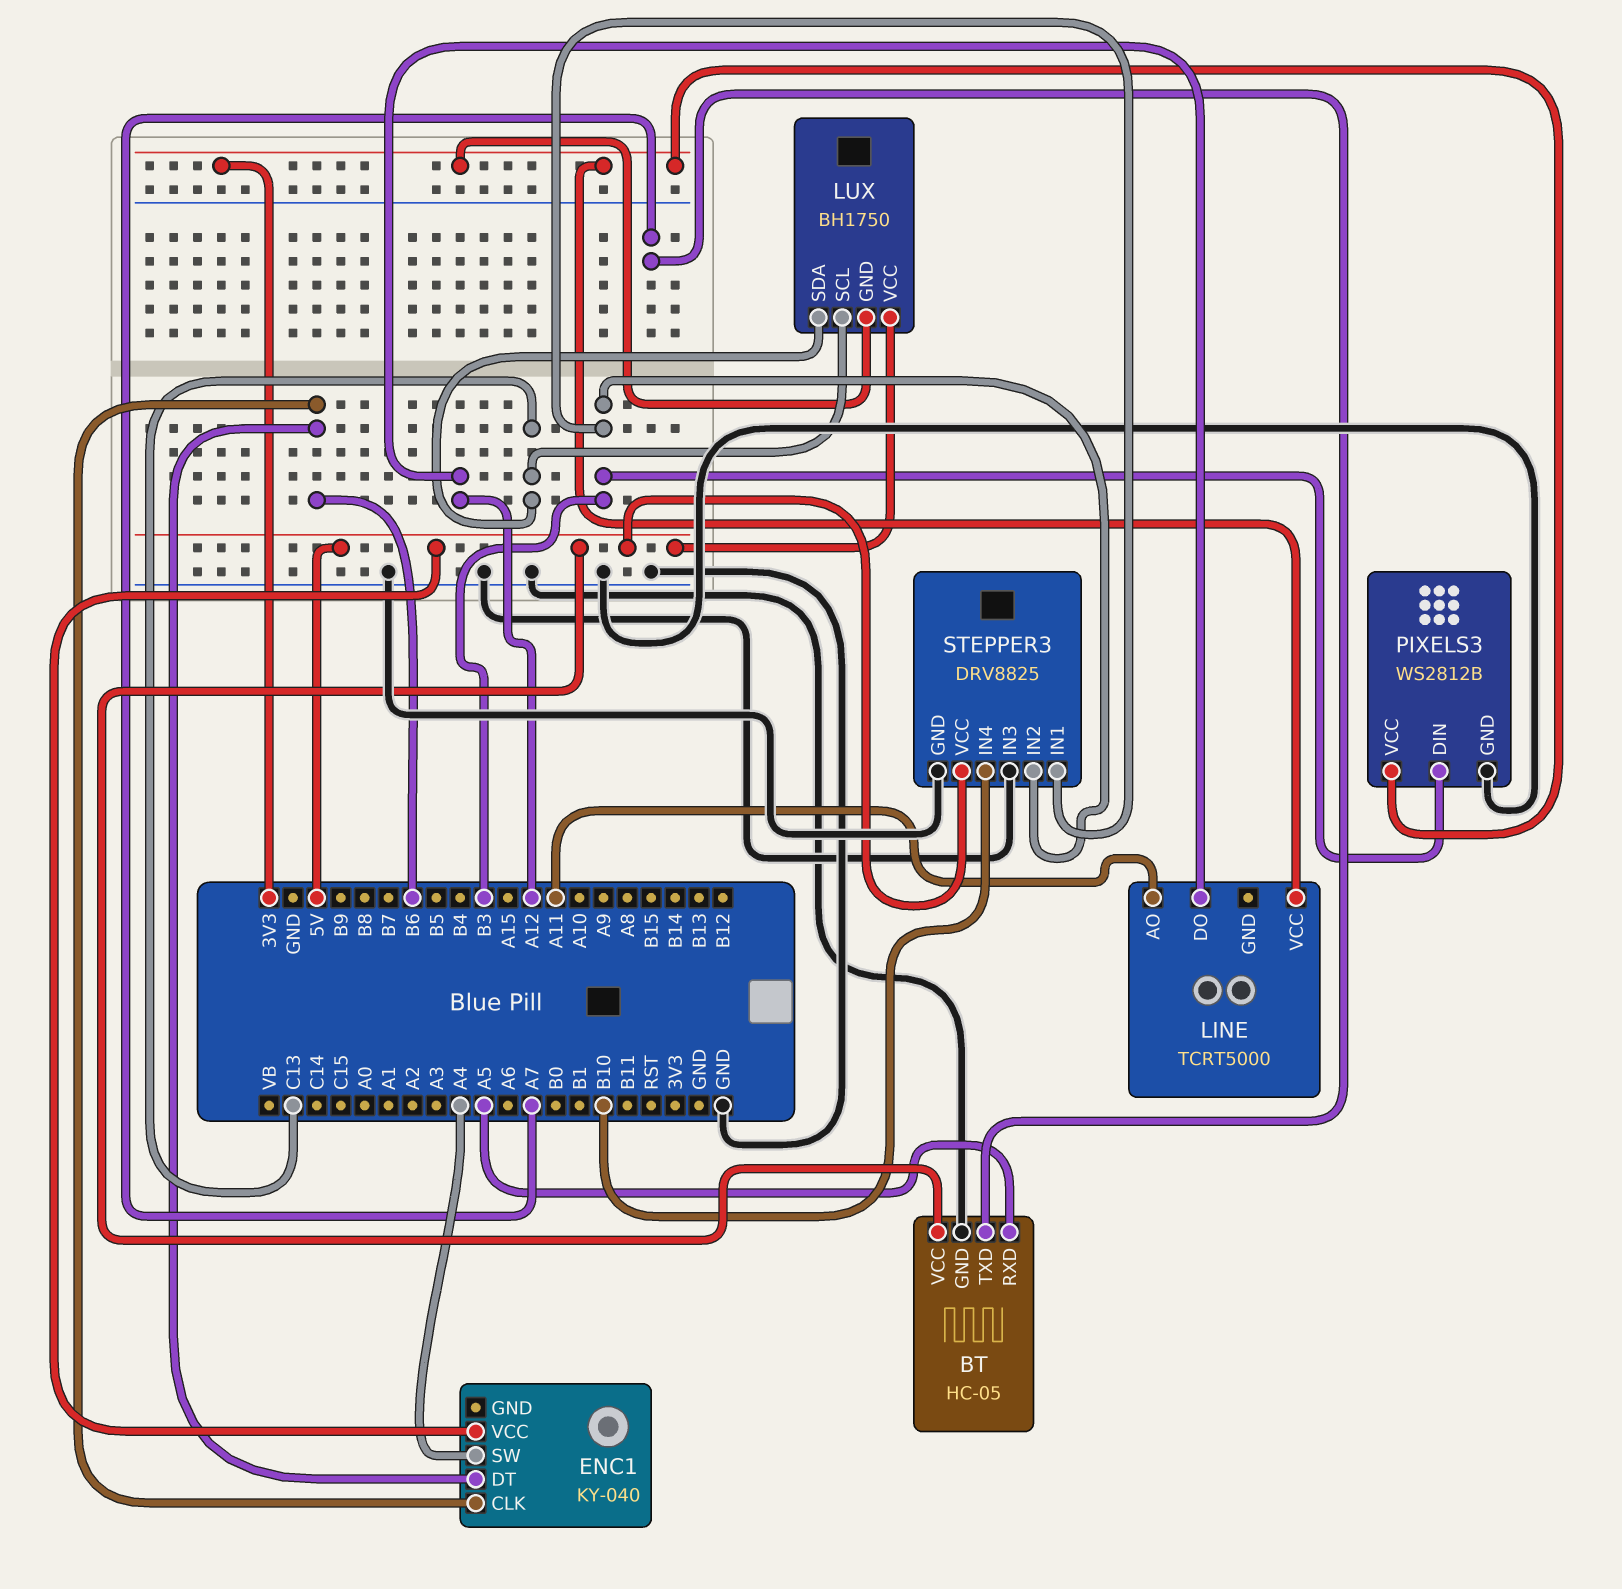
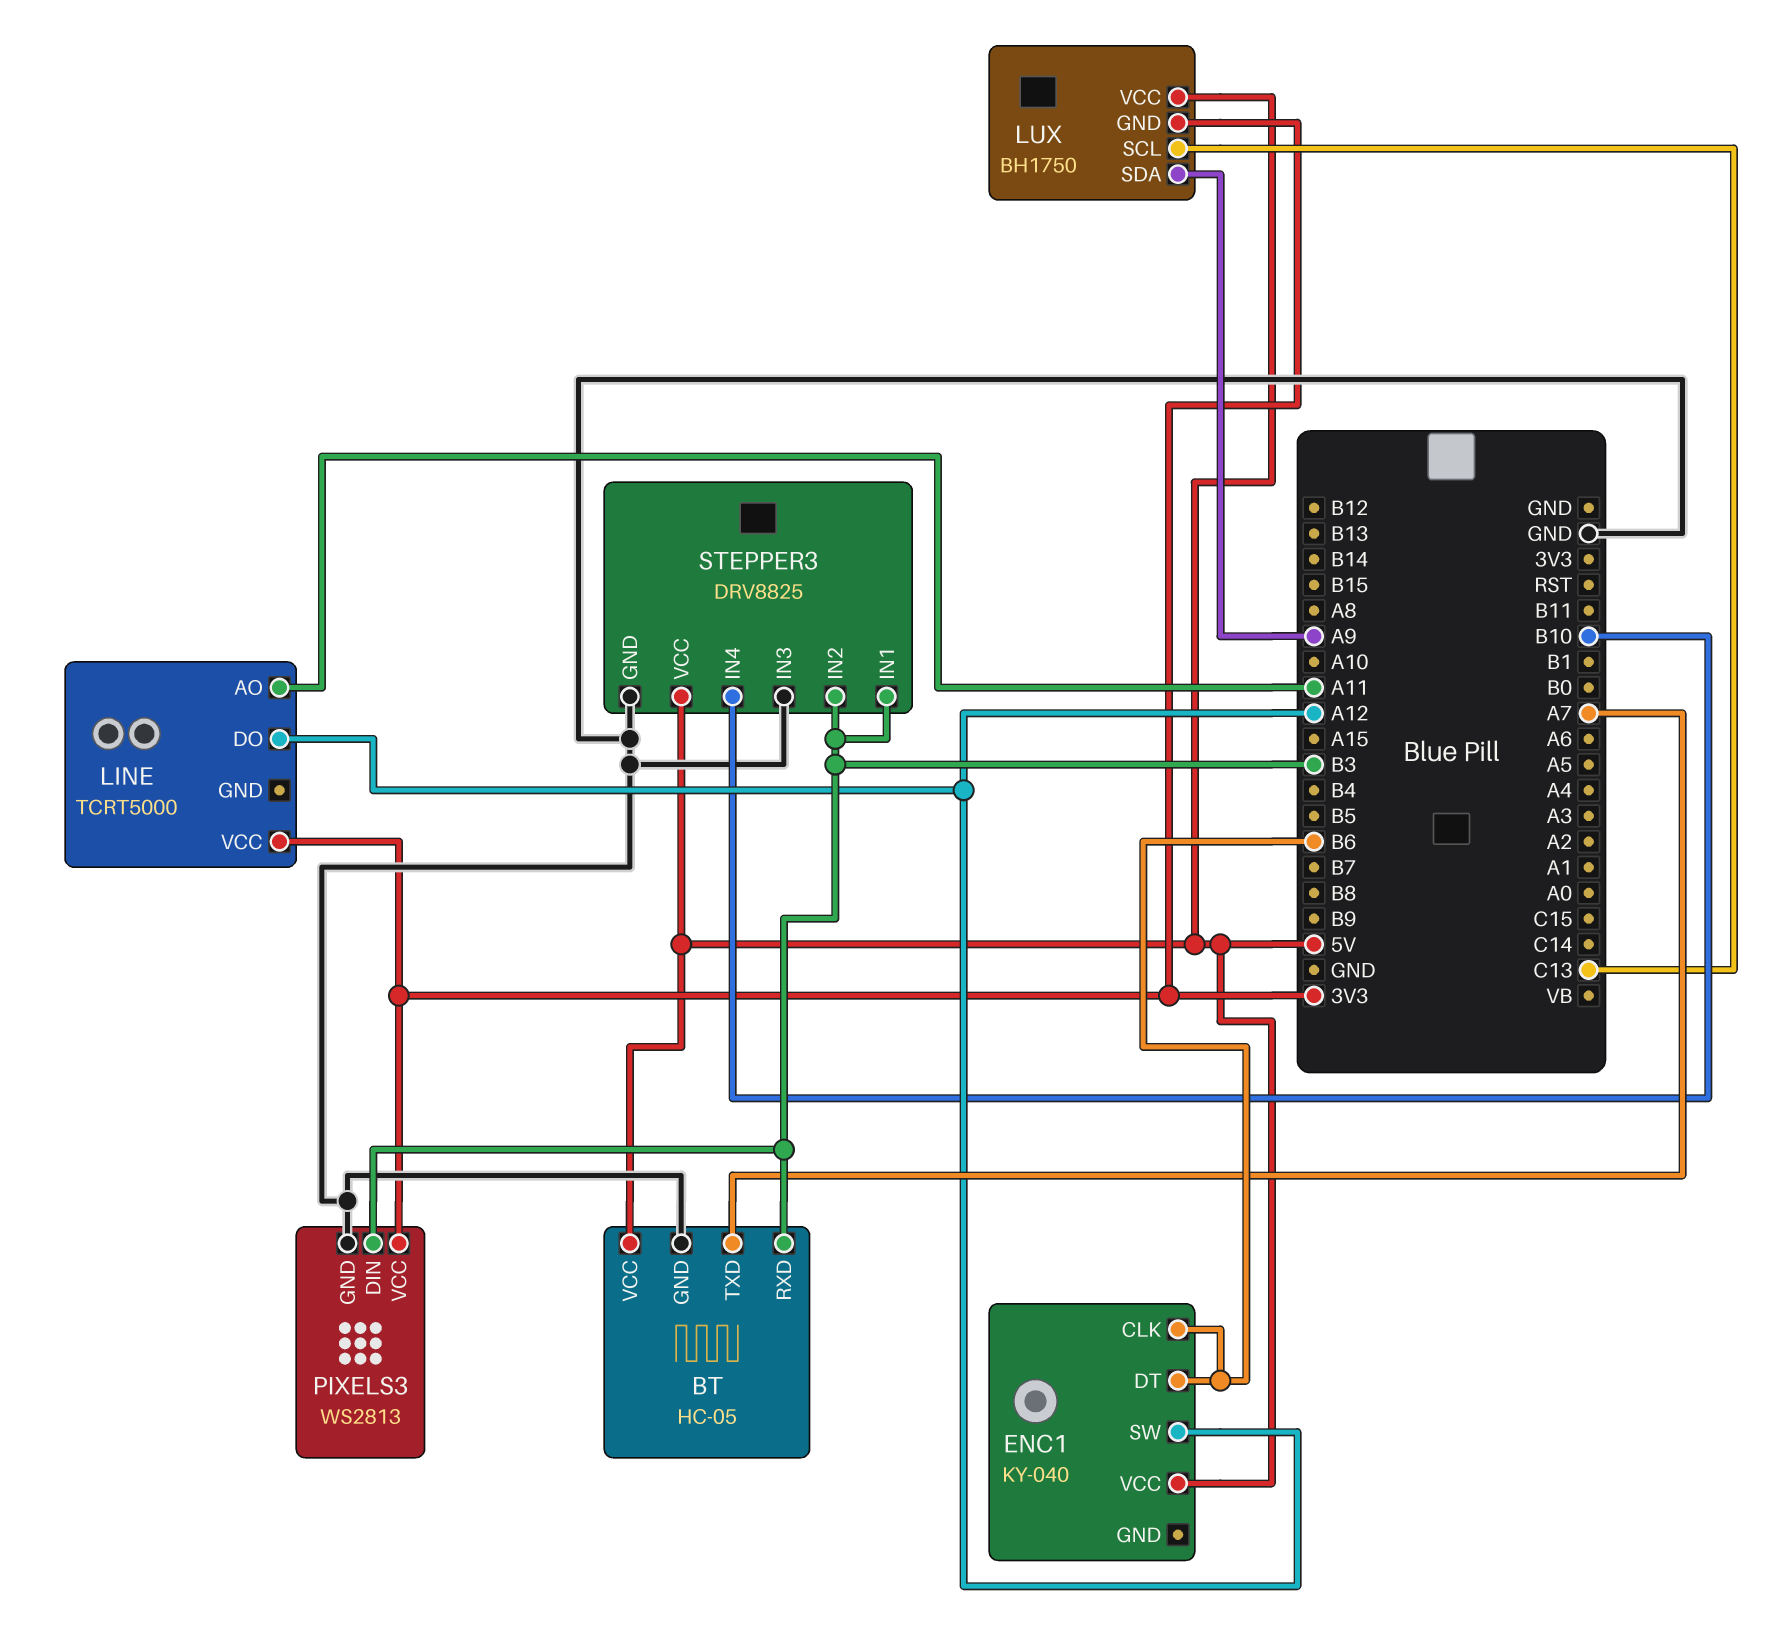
BT pin RXD: A5 -> B3
ENC1 pin SW: A4 -> A12
LUX pin SDA: C13 -> A9
PIXELS3: WS2812B -> WS2813

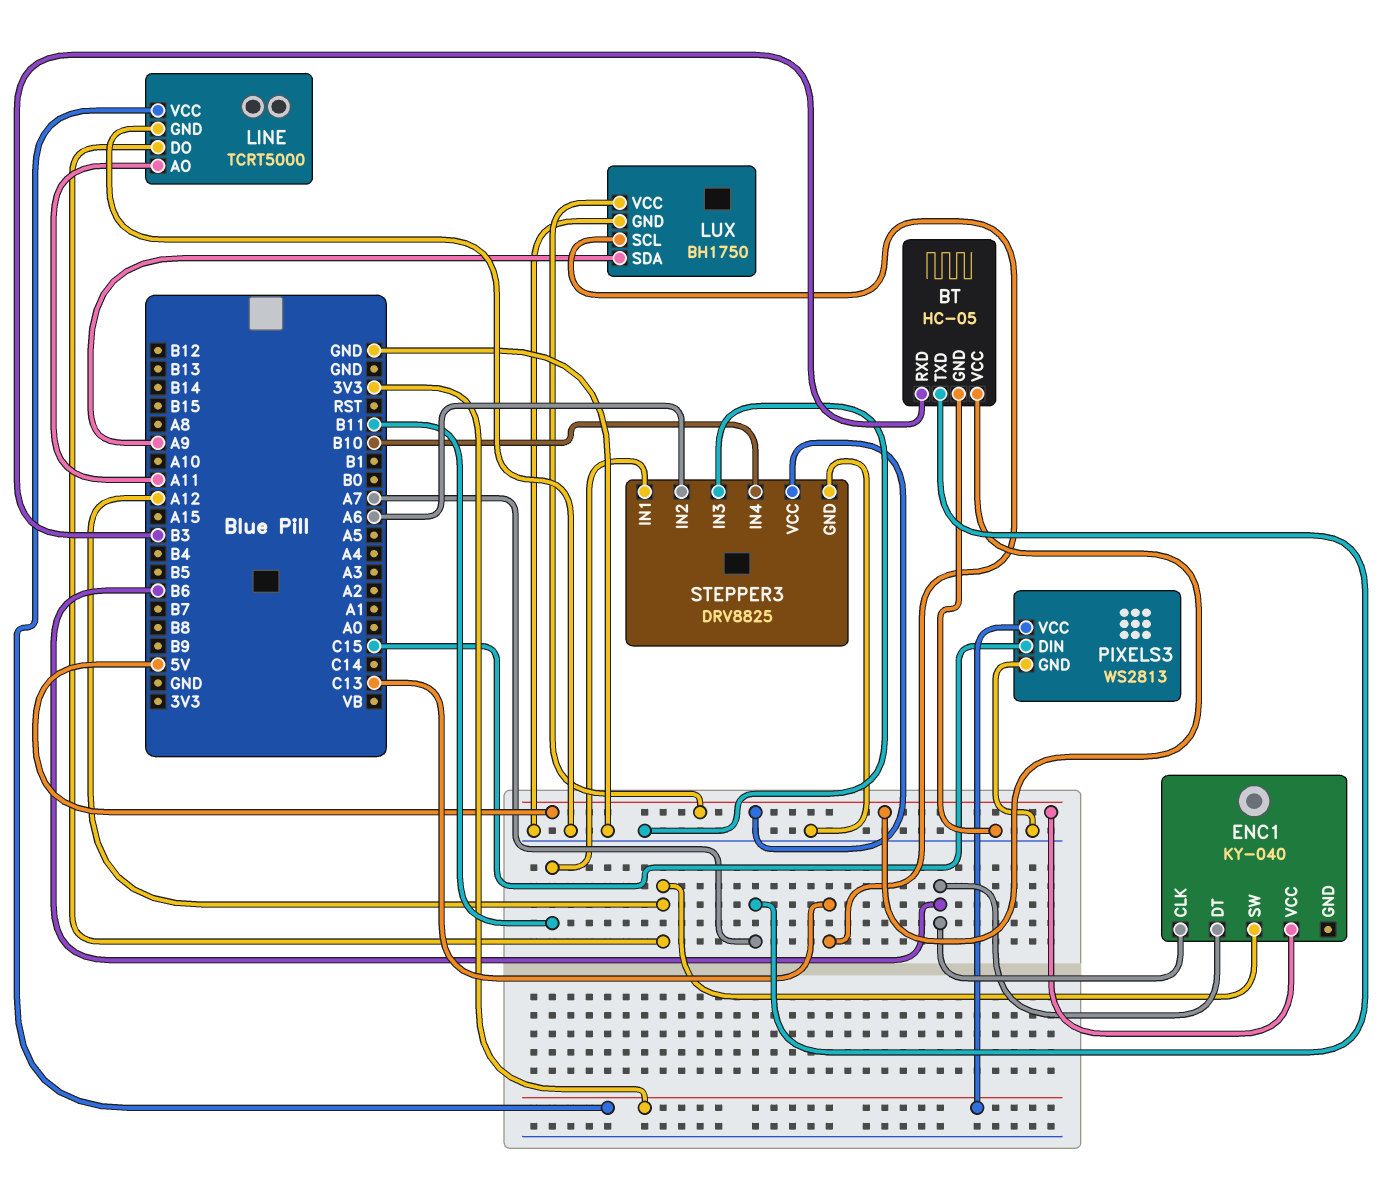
LINE pin GND: none -> GND
LUX pin GND: 3V3 -> GND
PIXELS3 pin DIN: B3 -> C15
STEPPER3 pin IN1: B3 -> B11
STEPPER3 pin IN2: B3 -> A6

